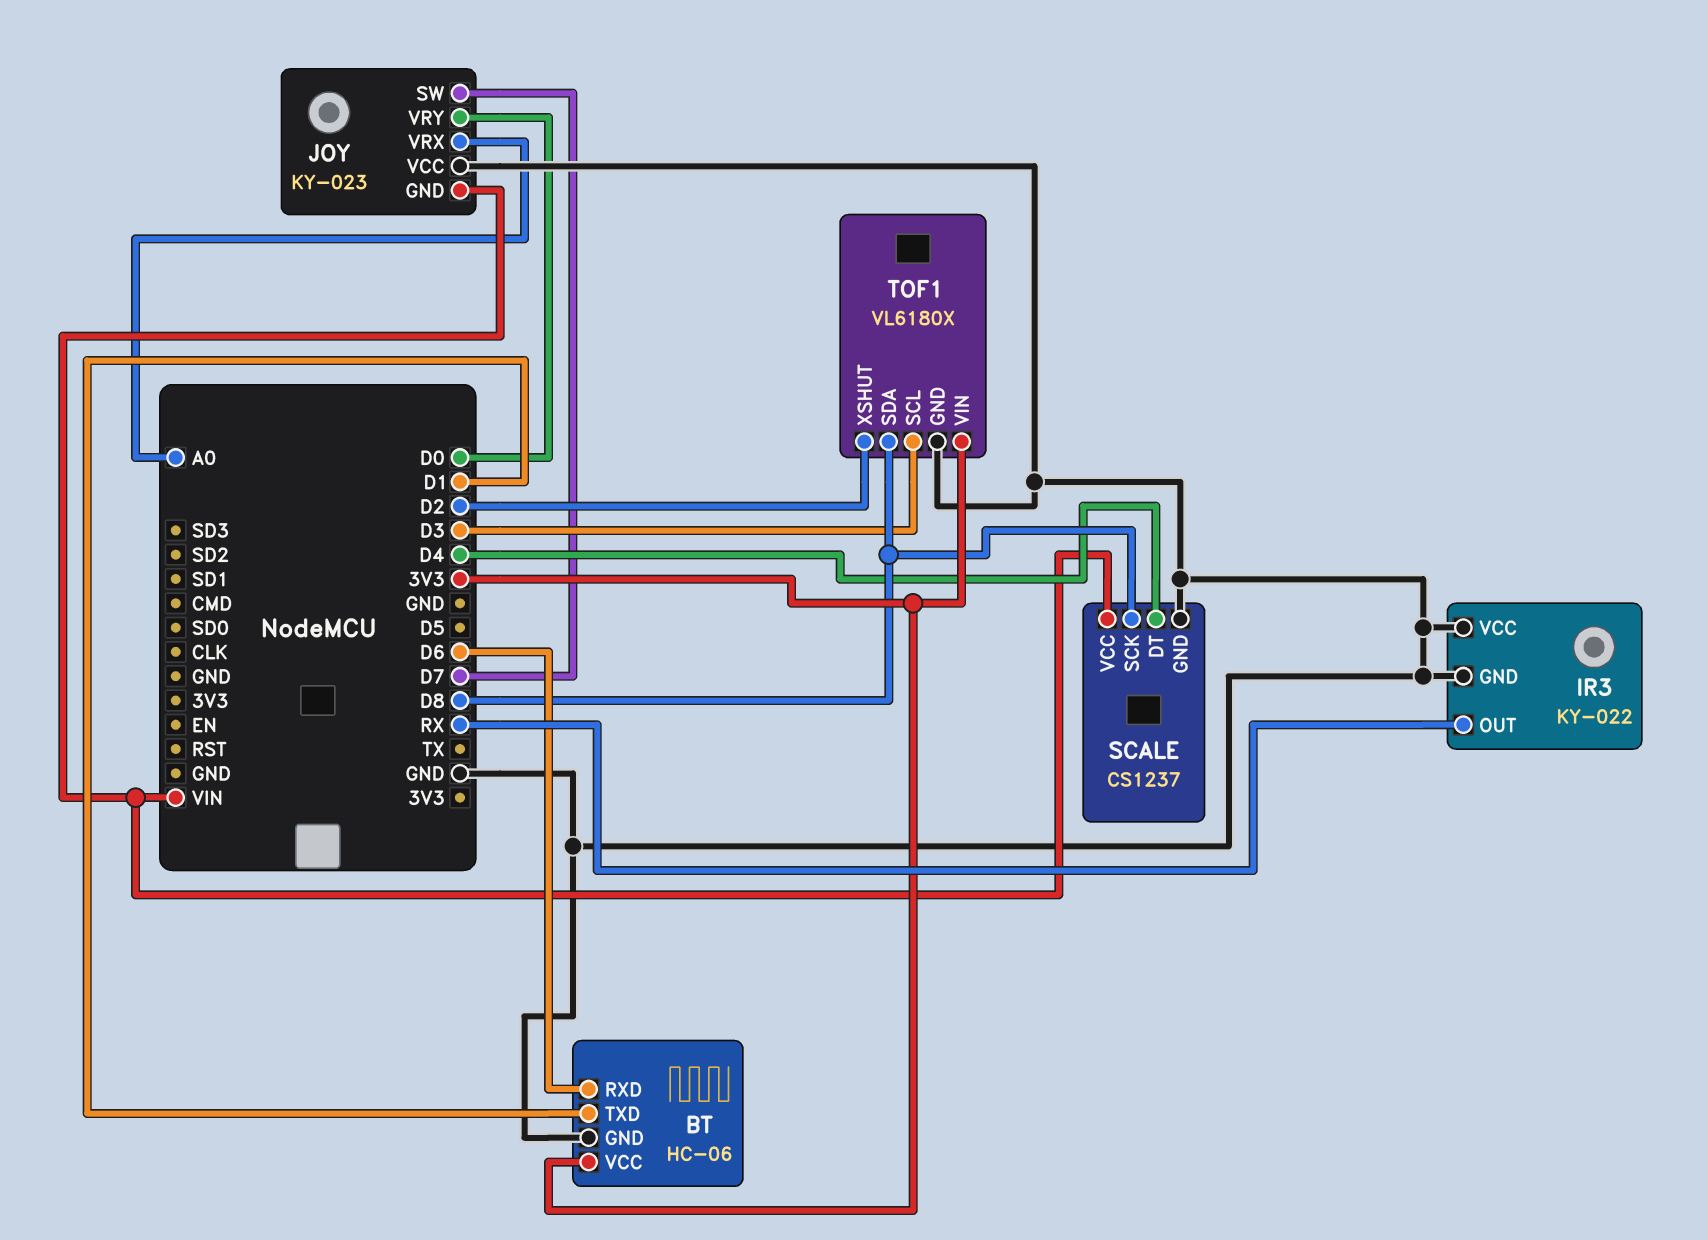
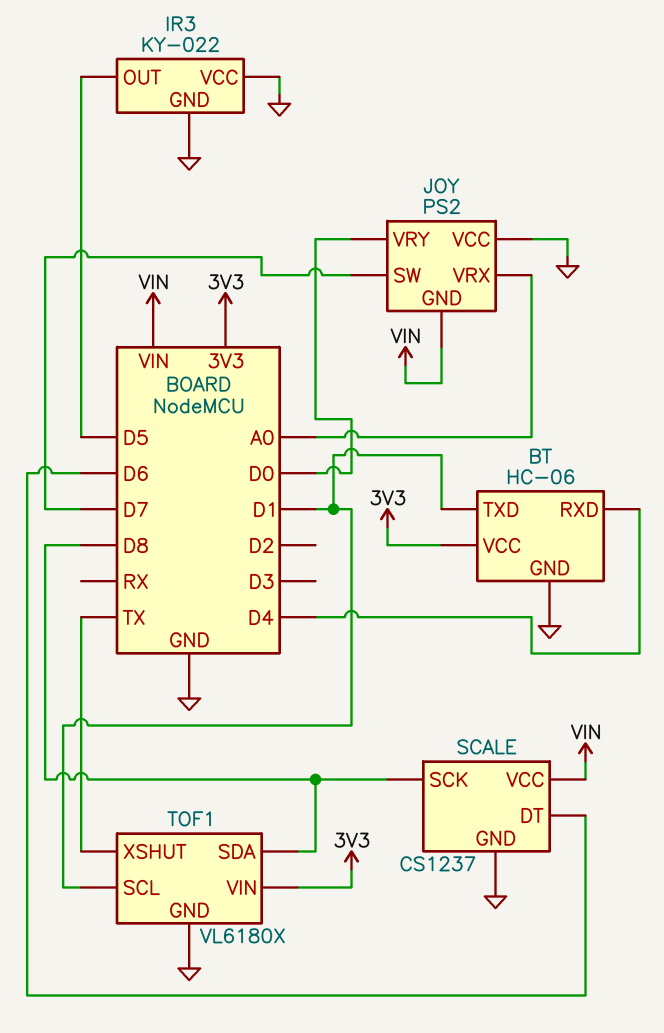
BT pin RXD: D6 -> D4
IR3 pin OUT: RX -> D5
JOY: KY-023 -> PS2
SCALE pin DT: D4 -> D6
TOF1 pin SCL: D3 -> D1
TOF1 pin XSHUT: D2 -> TX

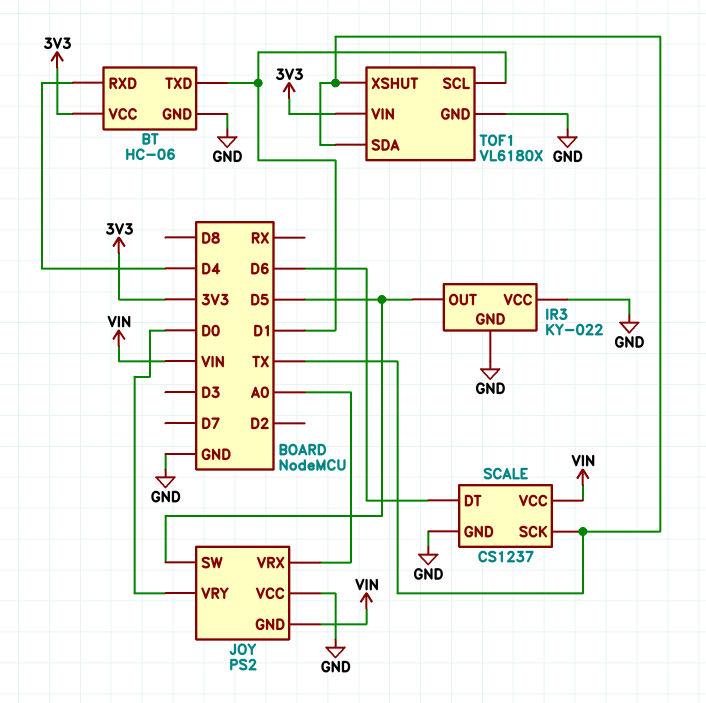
JOY pin SW: D7 -> D5
SCALE pin SCK: D8 -> TX
TOF1 pin SDA: D8 -> TX

